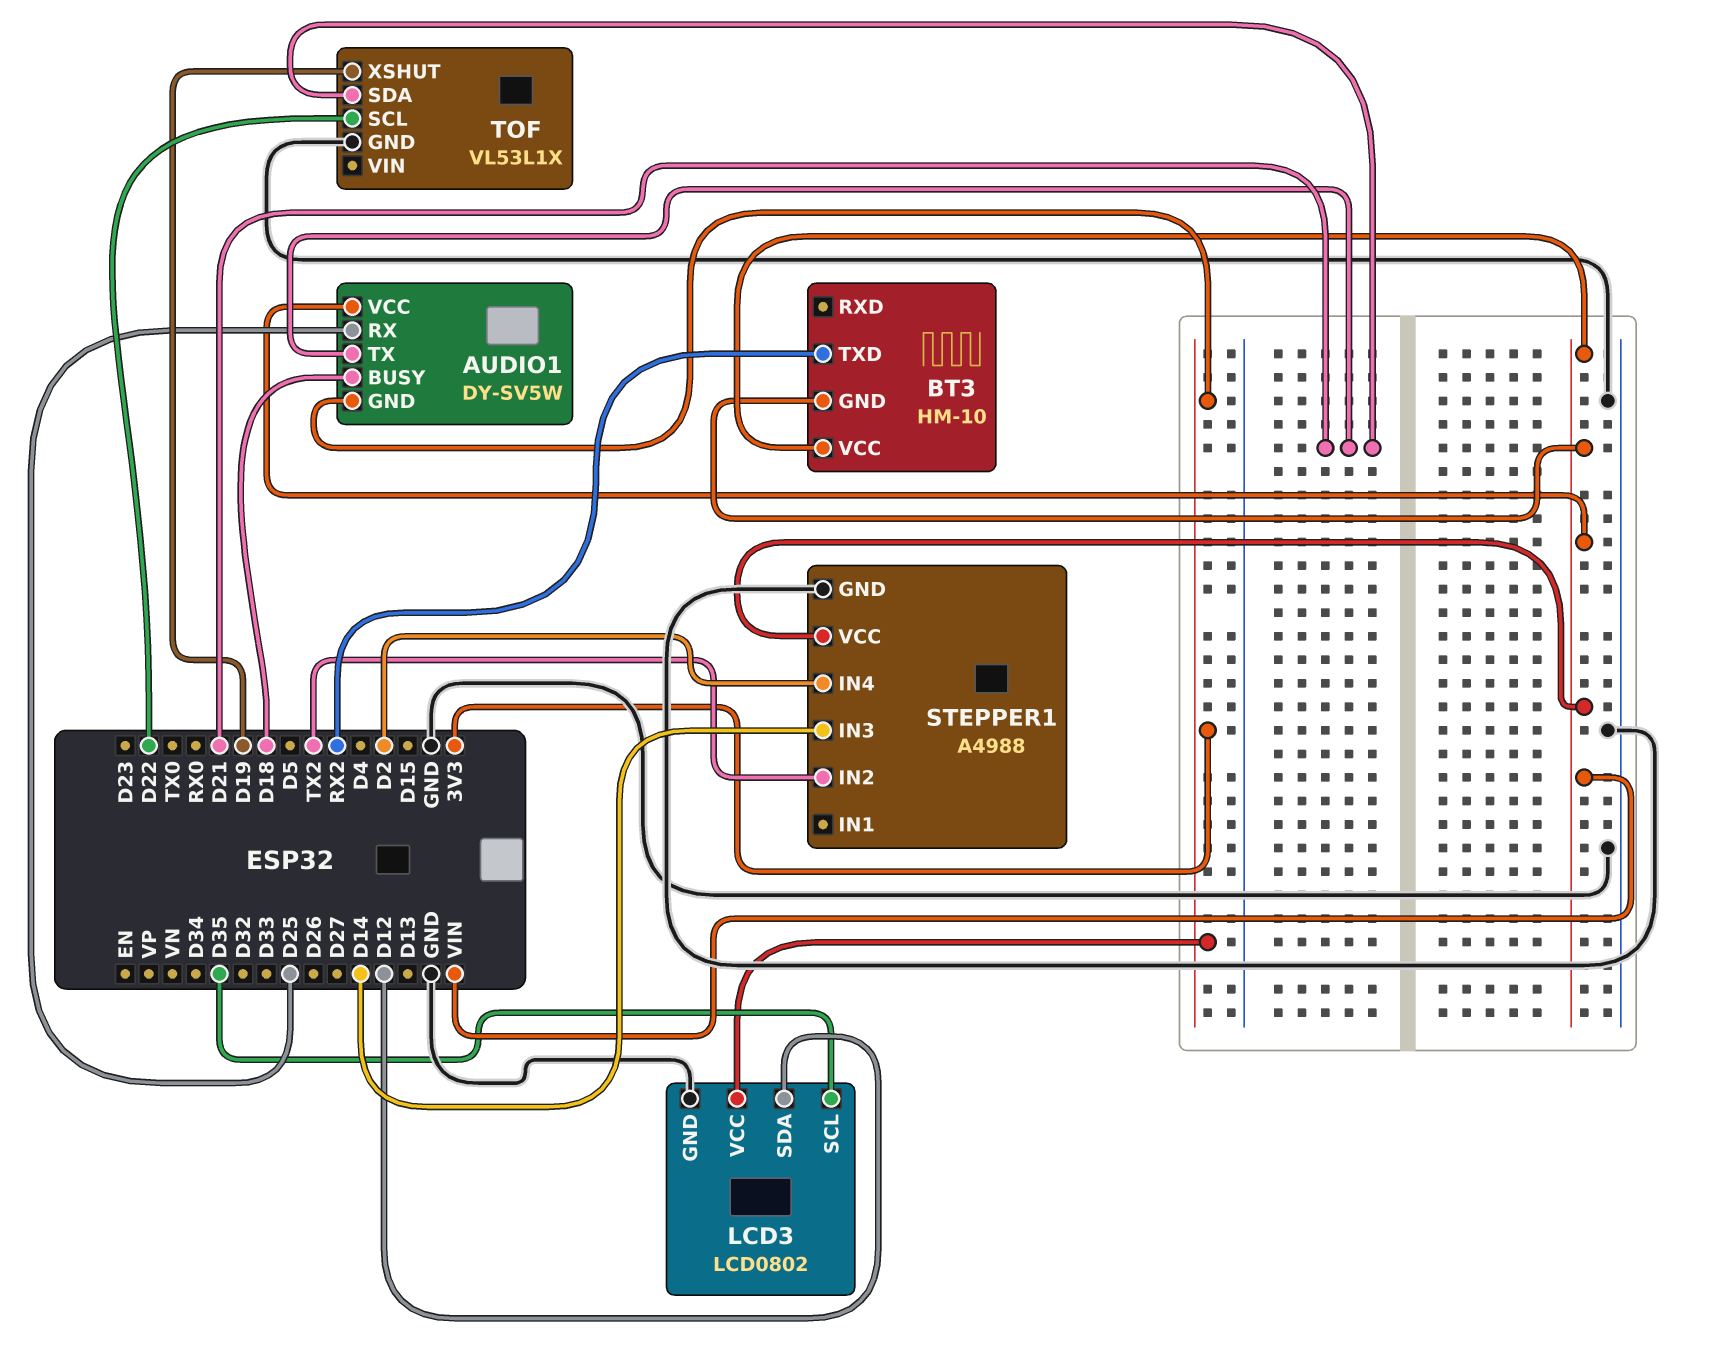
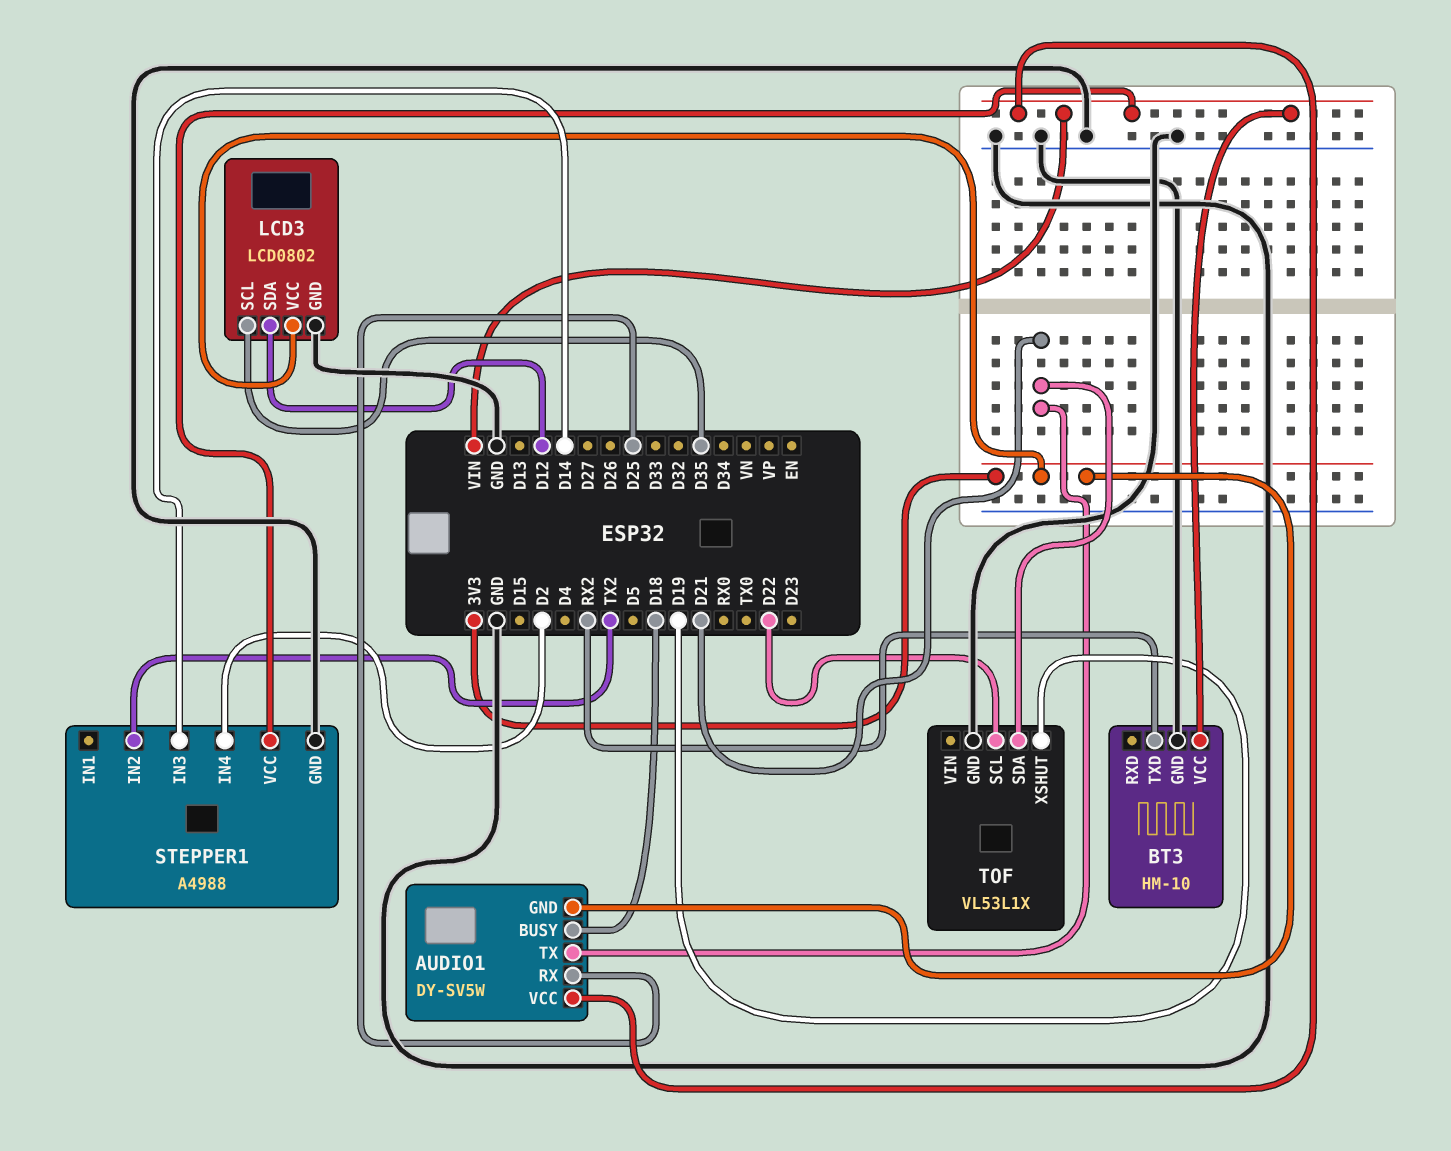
BT3 pin GND: VIN -> GND

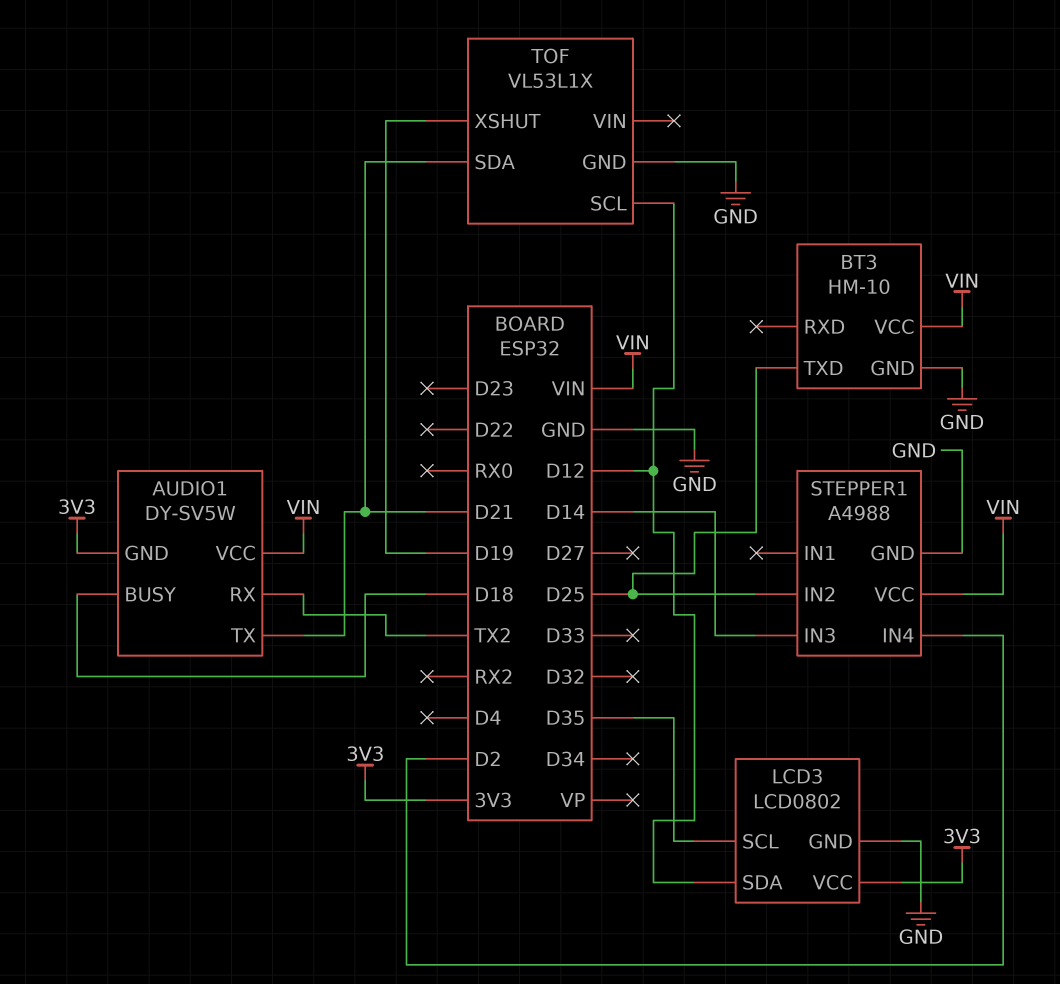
AUDIO1 pin RX: D25 -> TX2
BT3 pin TXD: RX2 -> D25
STEPPER1 pin IN2: TX2 -> D25
TOF pin SCL: D22 -> D12

